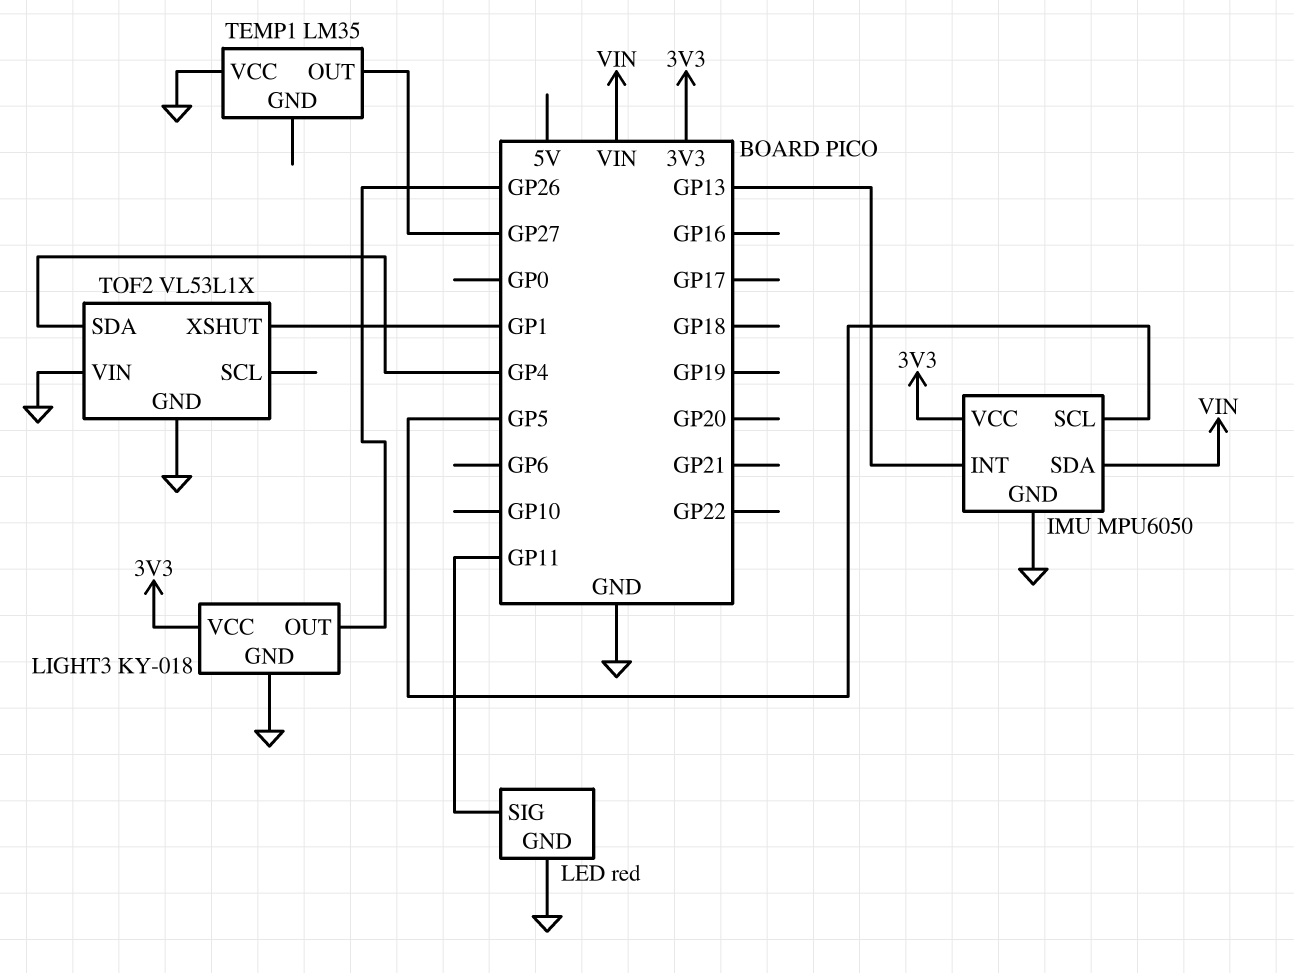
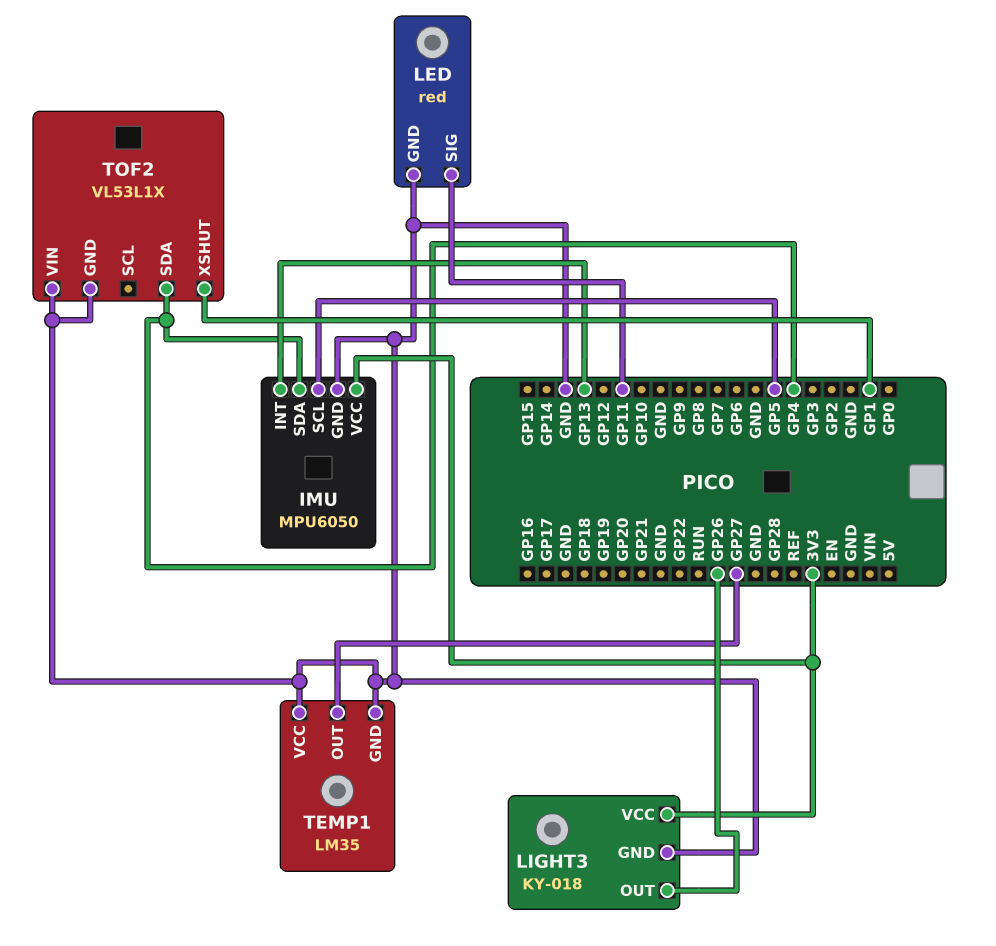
IMU pin SDA: VIN -> GP4
TEMP1 pin GND: none -> GND

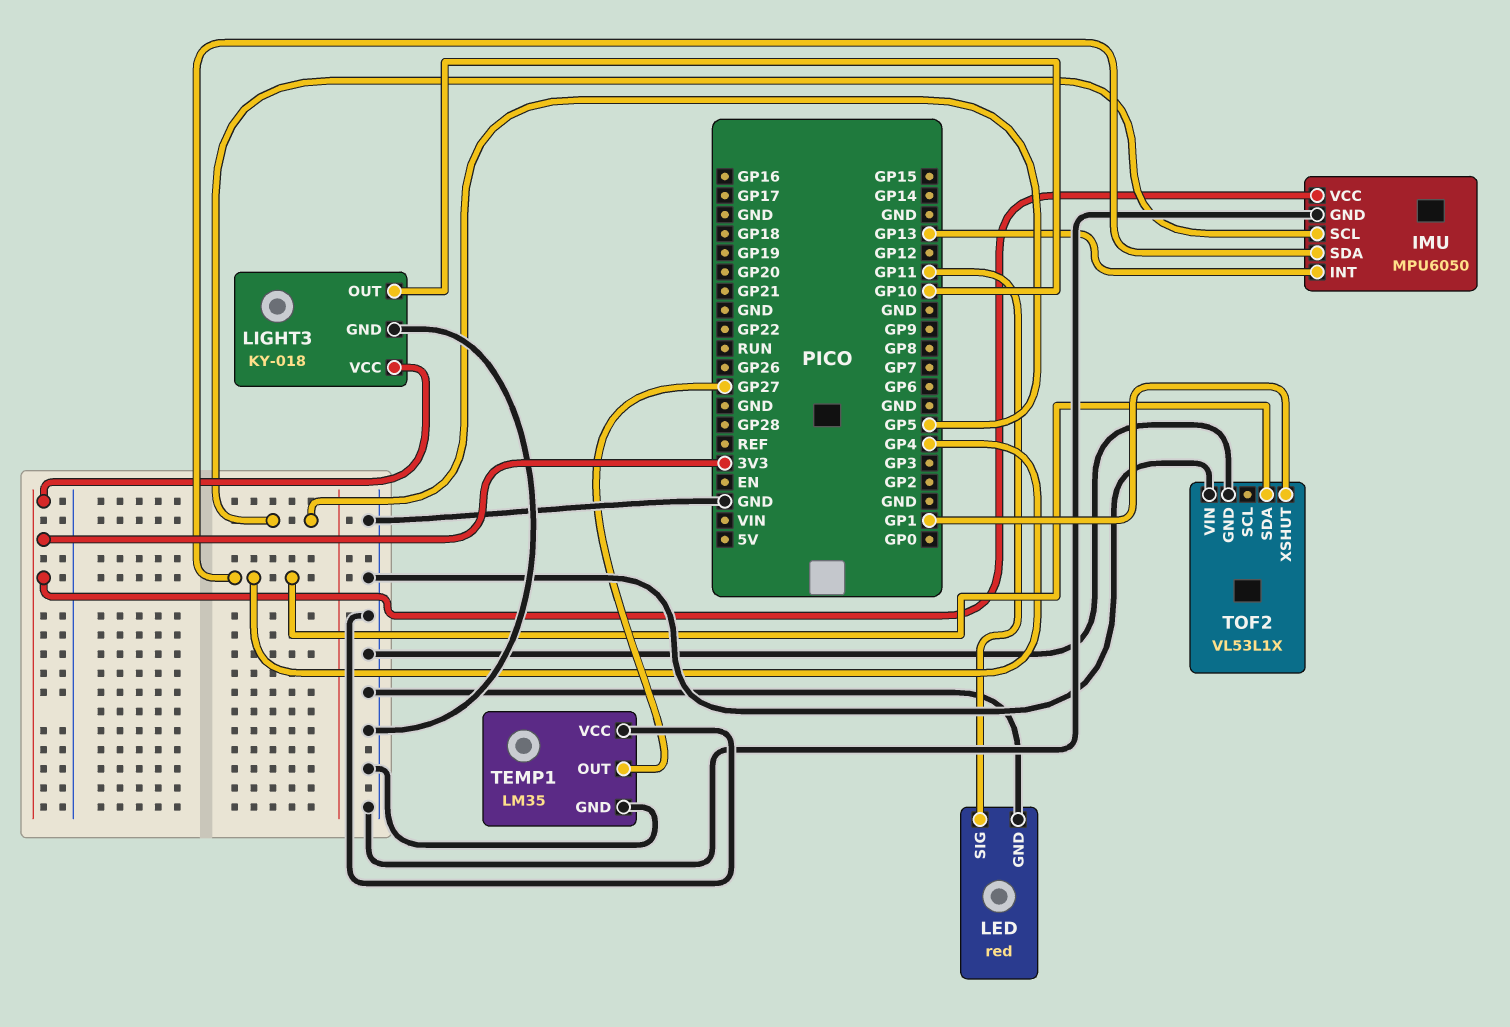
LIGHT3 pin OUT: GP26 -> GP10

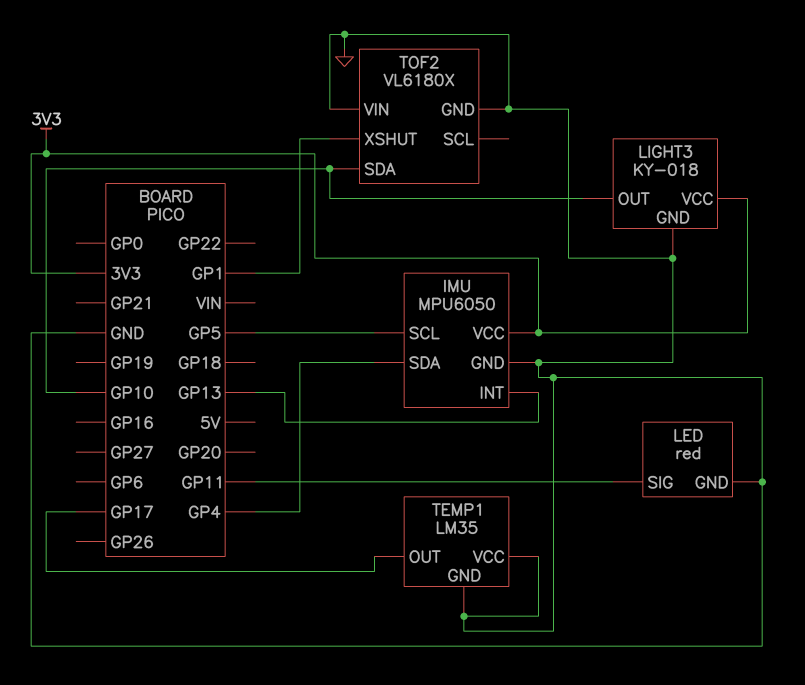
TEMP1 pin OUT: GP27 -> GP17
TOF2: VL53L1X -> VL6180X
TOF2 pin SDA: GP4 -> GP10

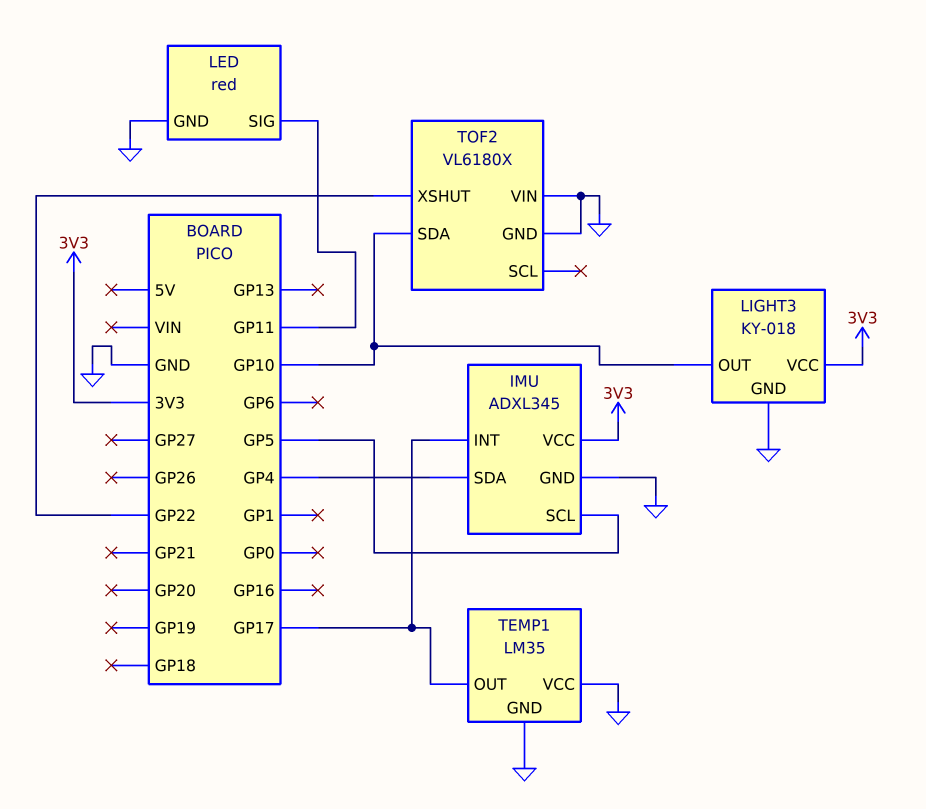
IMU: MPU6050 -> ADXL345
IMU pin INT: GP13 -> GP17
TOF2 pin XSHUT: GP1 -> GP22

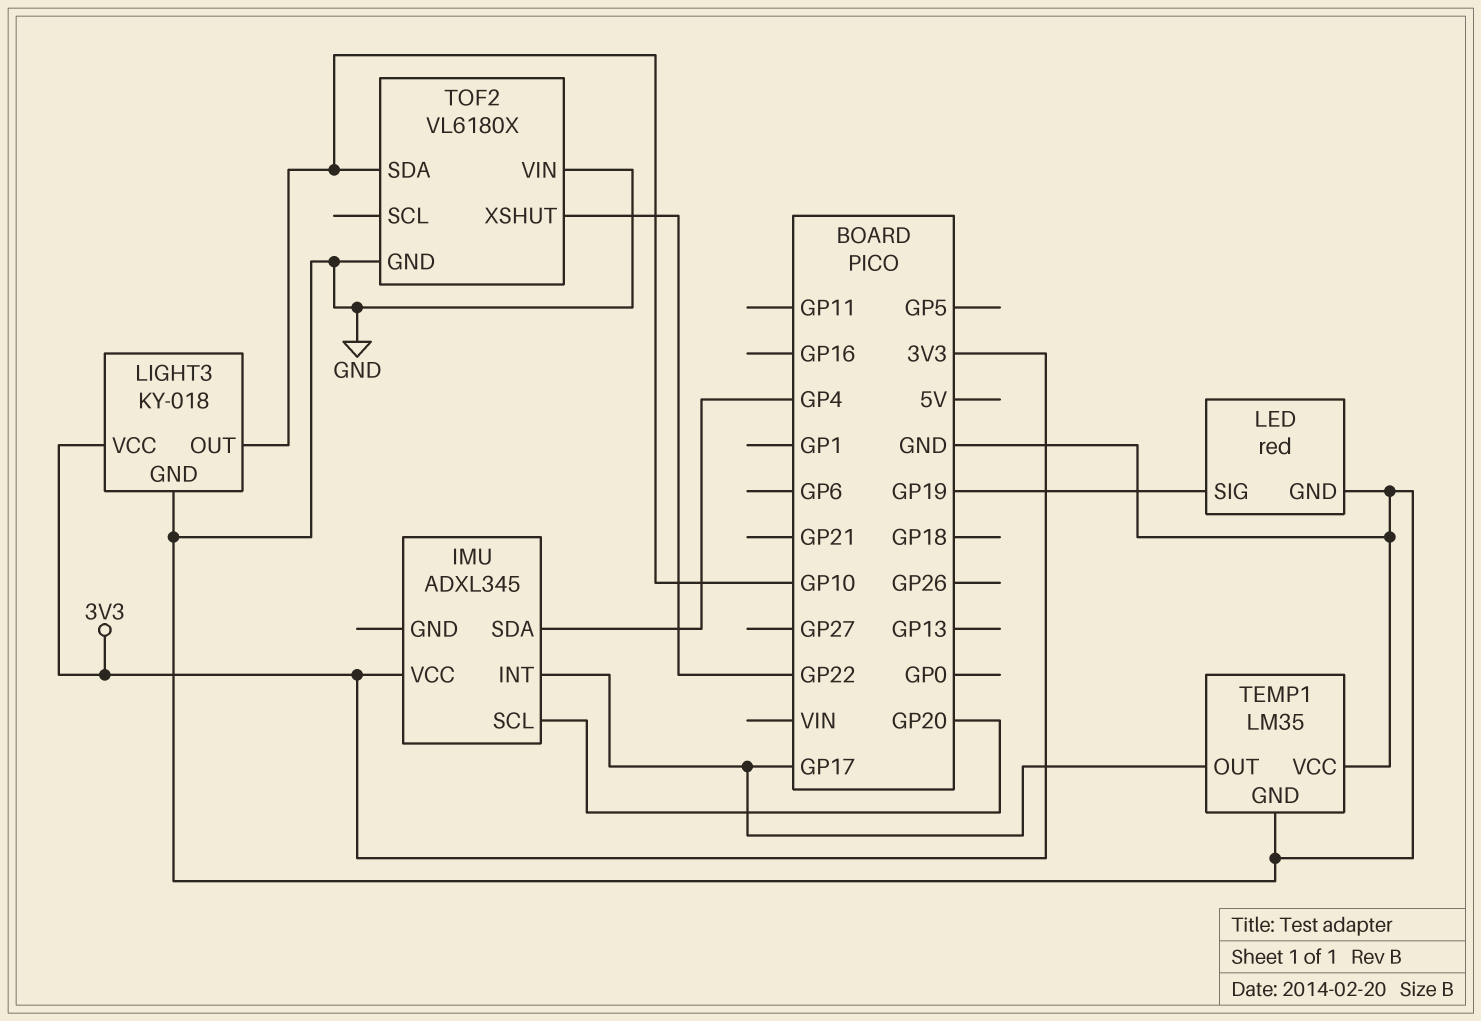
IMU pin GND: GND -> none
IMU pin SCL: GP5 -> GP20
LED pin SIG: GP11 -> GP19

